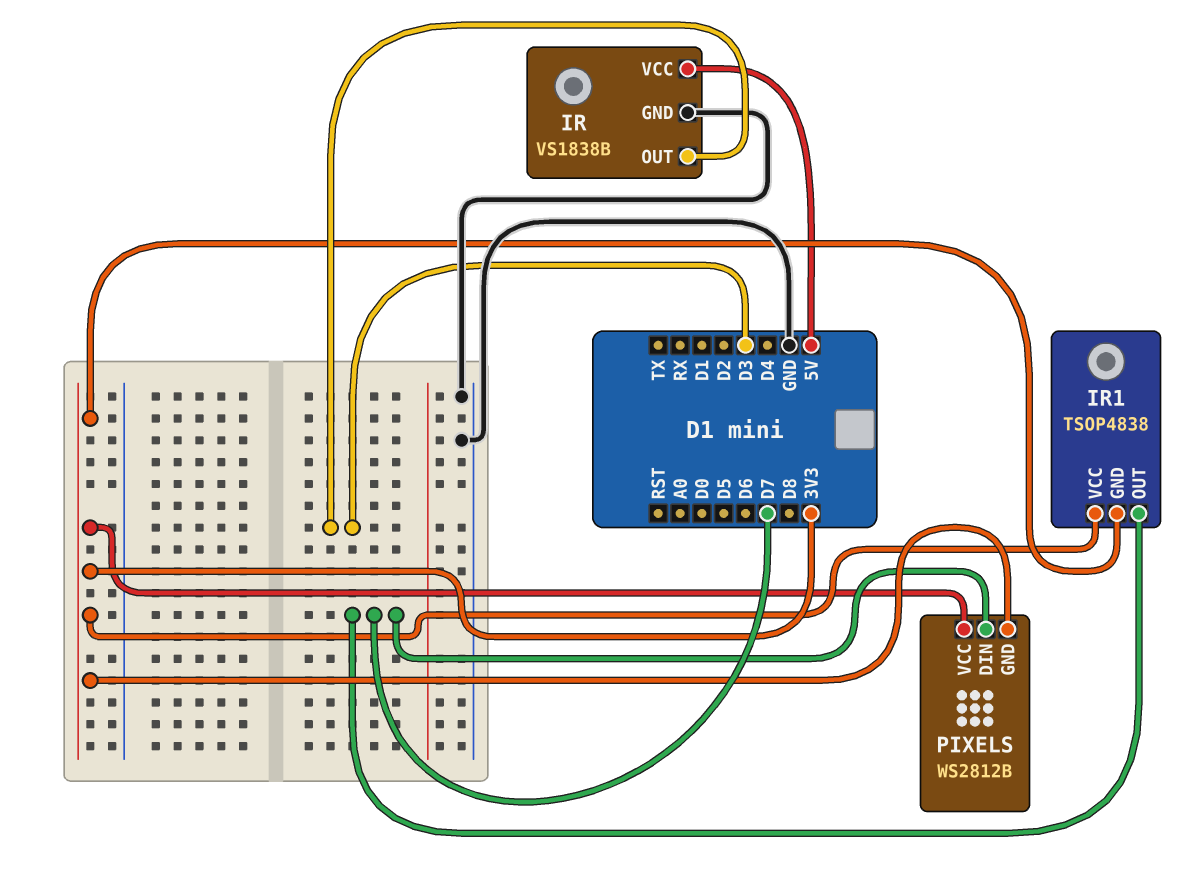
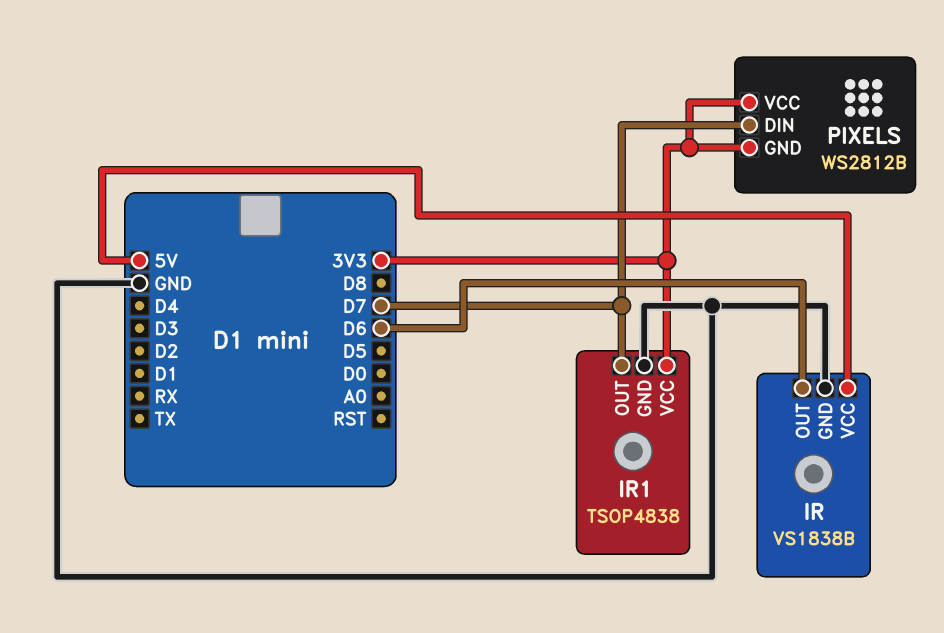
IR pin OUT: D3 -> D6
IR1 pin GND: 3V3 -> GND

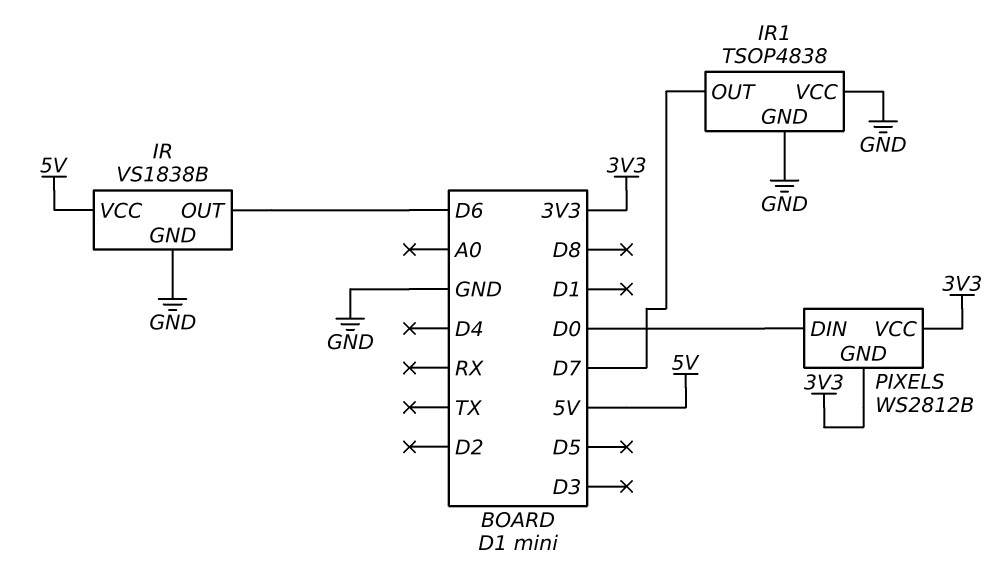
IR1 pin VCC: 3V3 -> GND
PIXELS pin DIN: D7 -> D0

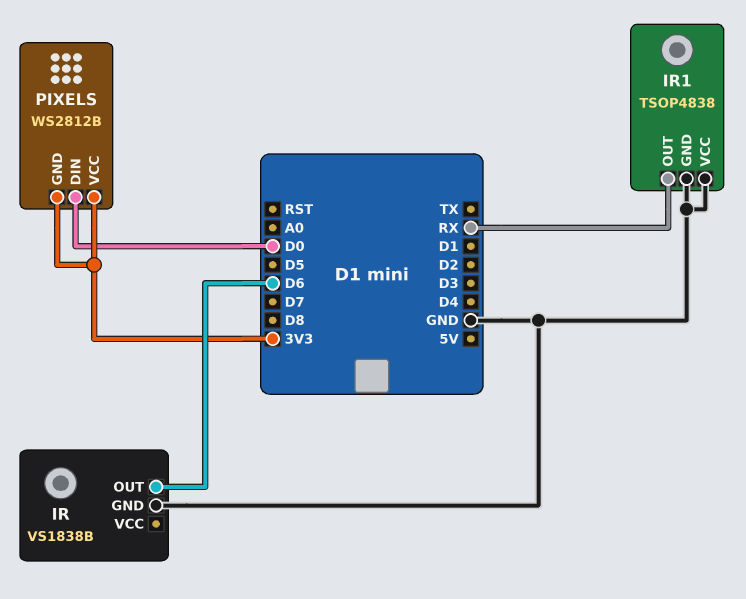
IR pin VCC: 5V -> none
IR1 pin OUT: D7 -> RX

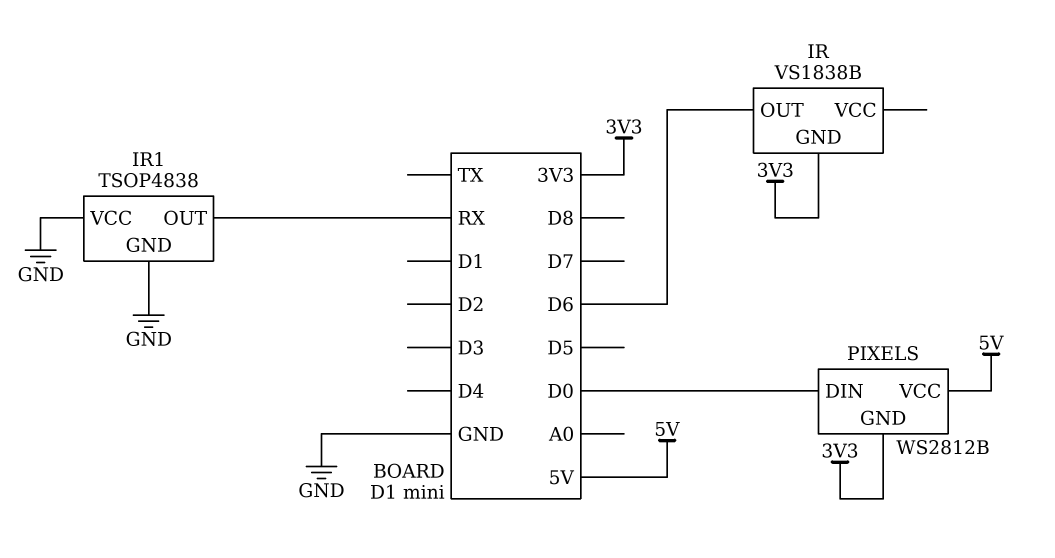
IR pin GND: GND -> 3V3
PIXELS pin VCC: 3V3 -> 5V

